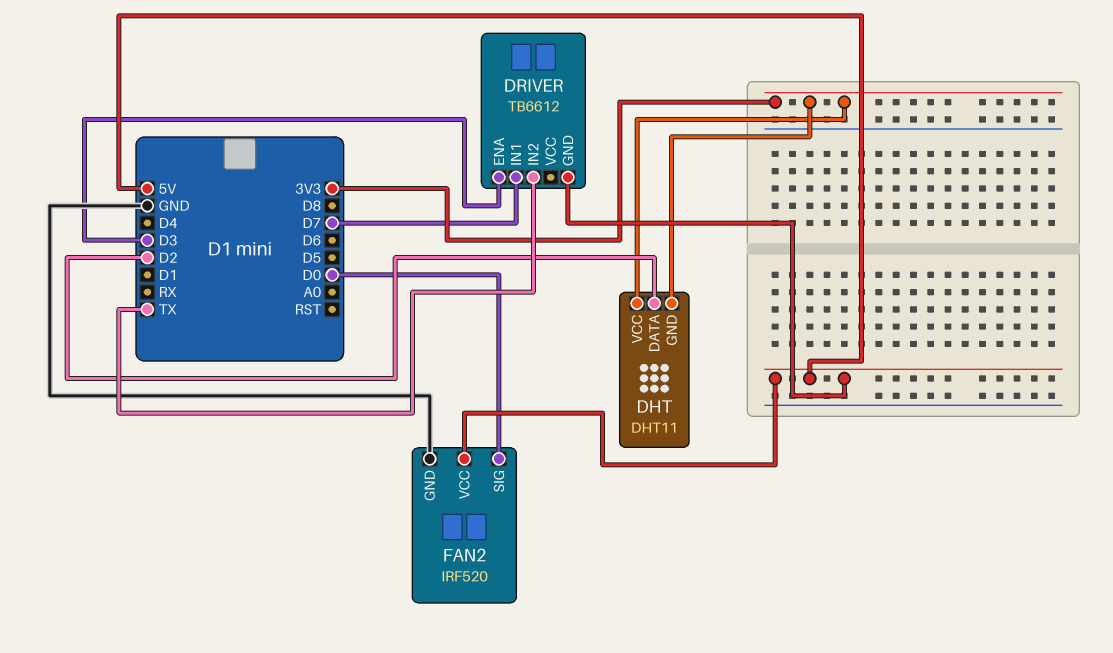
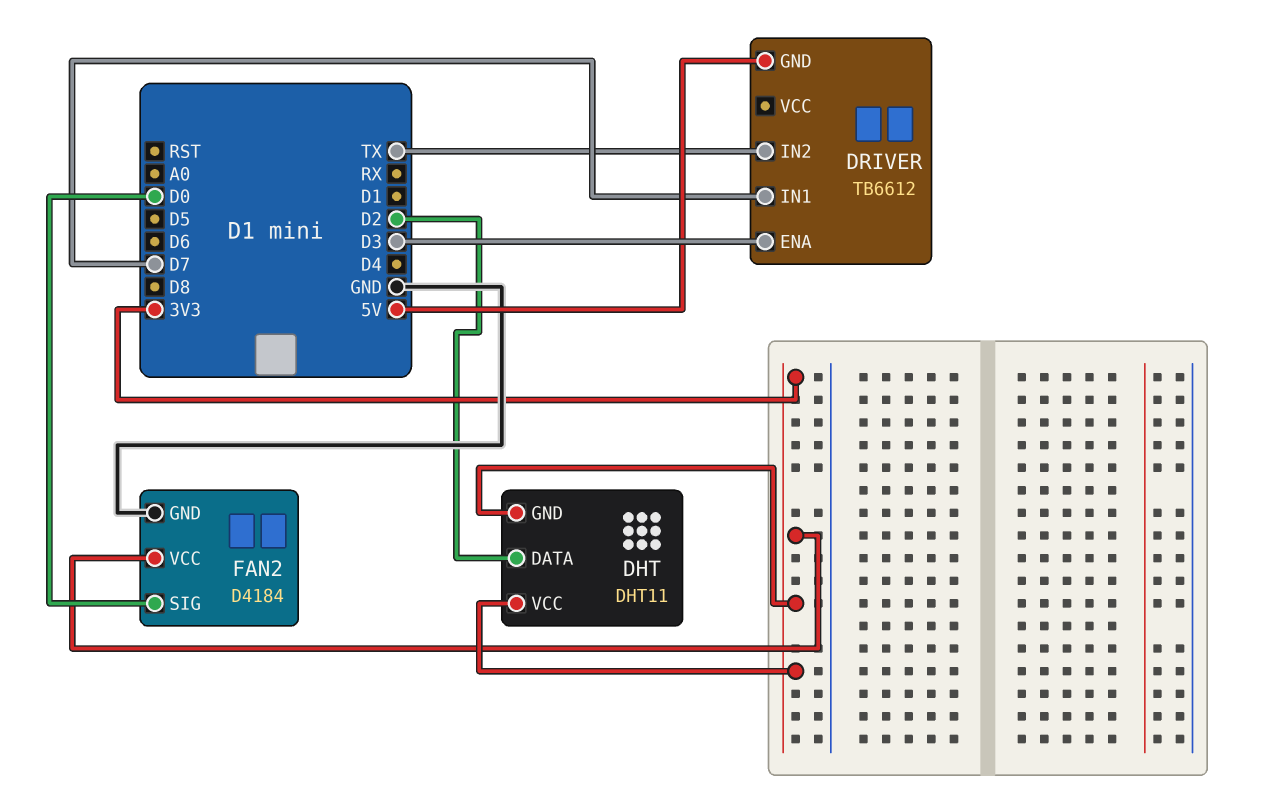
FAN2: IRF520 -> D4184
FAN2 pin VCC: 5V -> 3V3

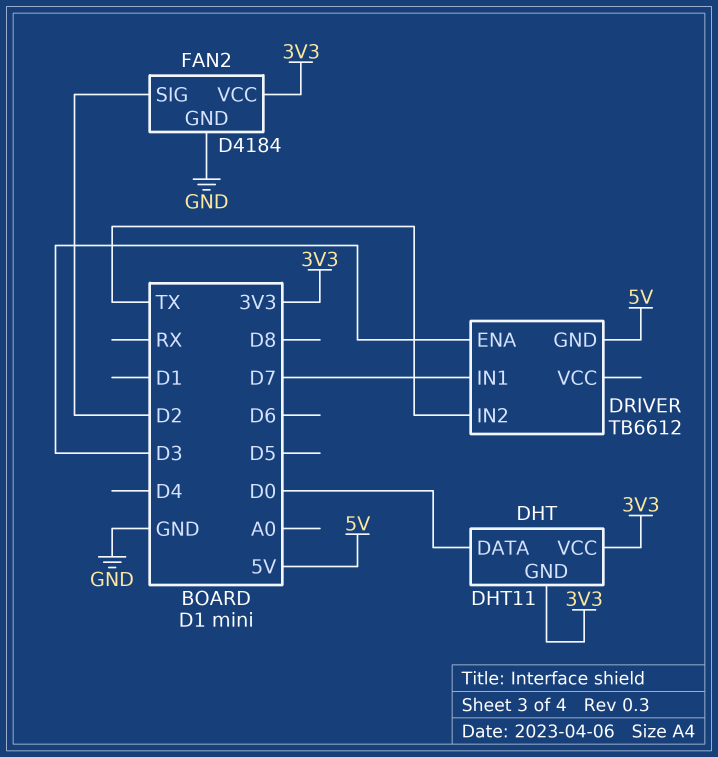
DHT pin DATA: D2 -> D0
FAN2 pin SIG: D0 -> D2

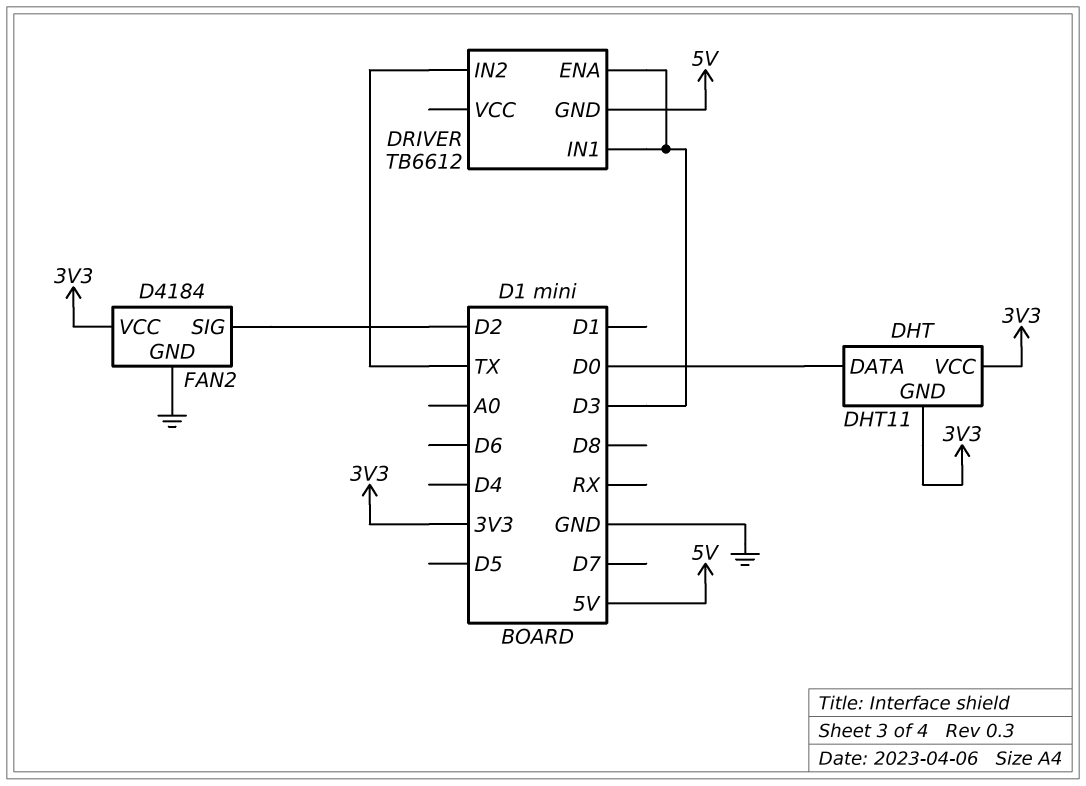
DRIVER pin IN1: D7 -> D3

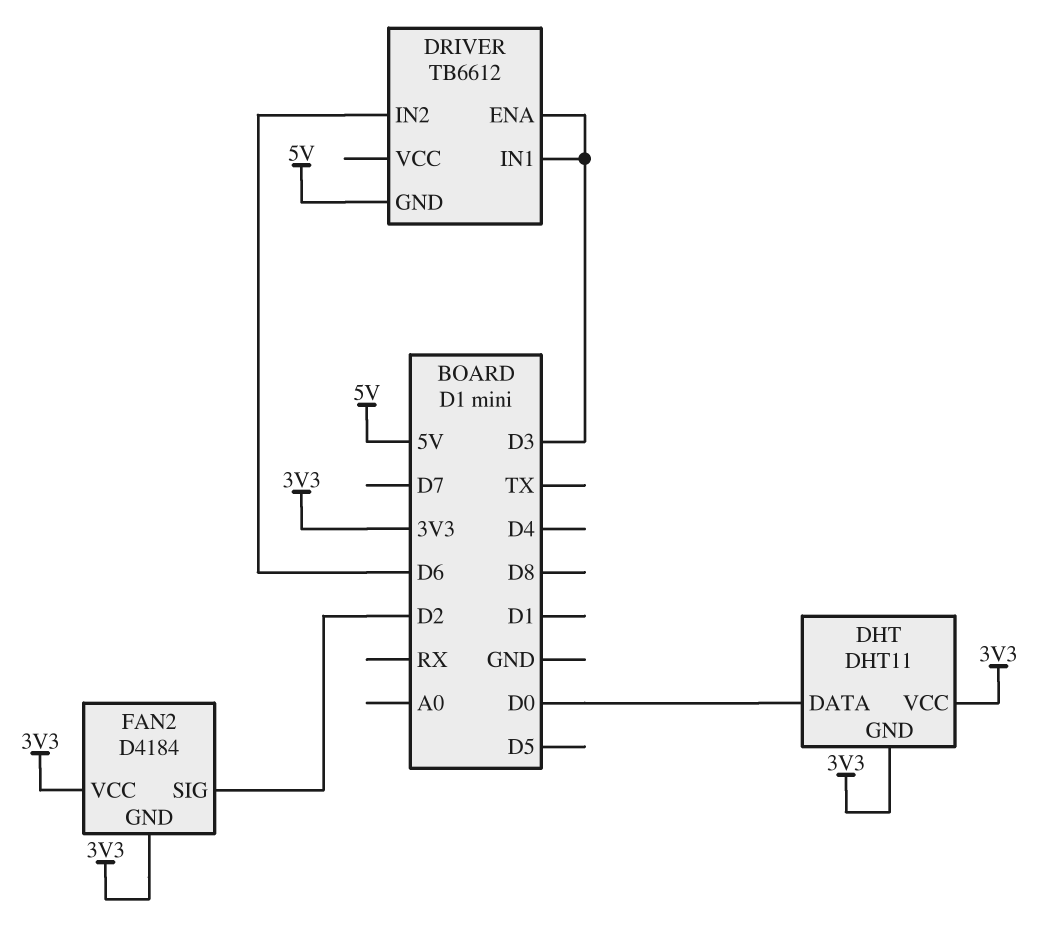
DRIVER pin IN2: TX -> D6
FAN2 pin GND: GND -> 3V3

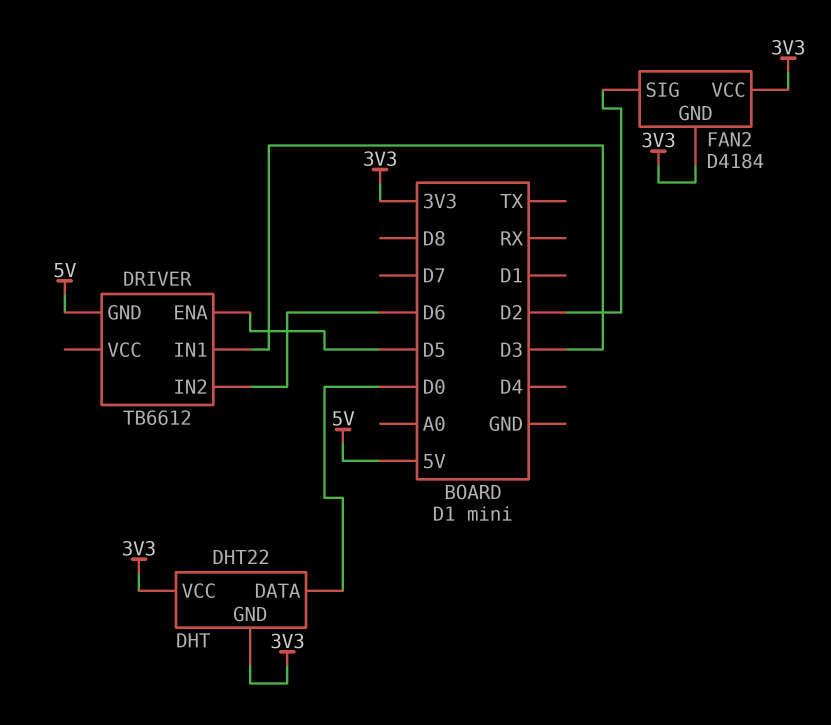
DHT: DHT11 -> DHT22
DRIVER pin ENA: D3 -> D5

